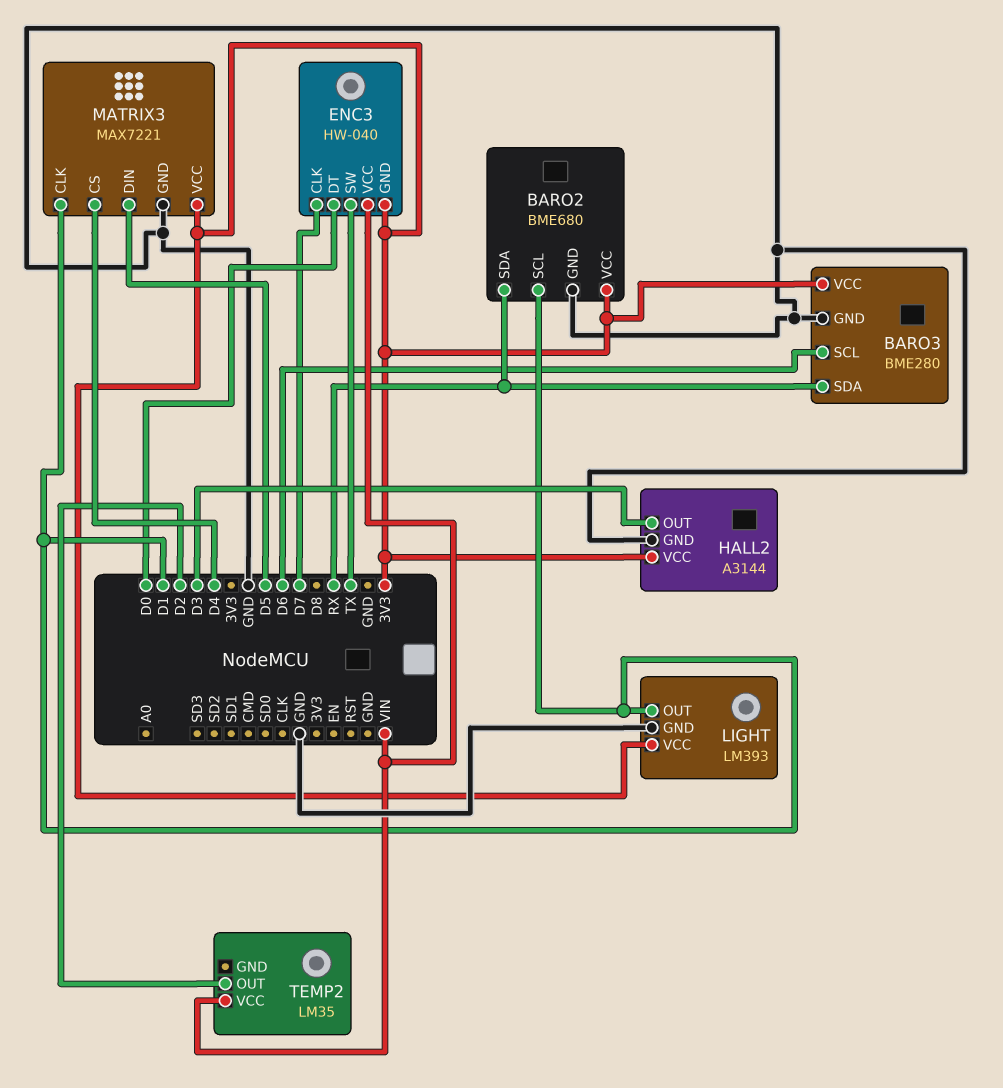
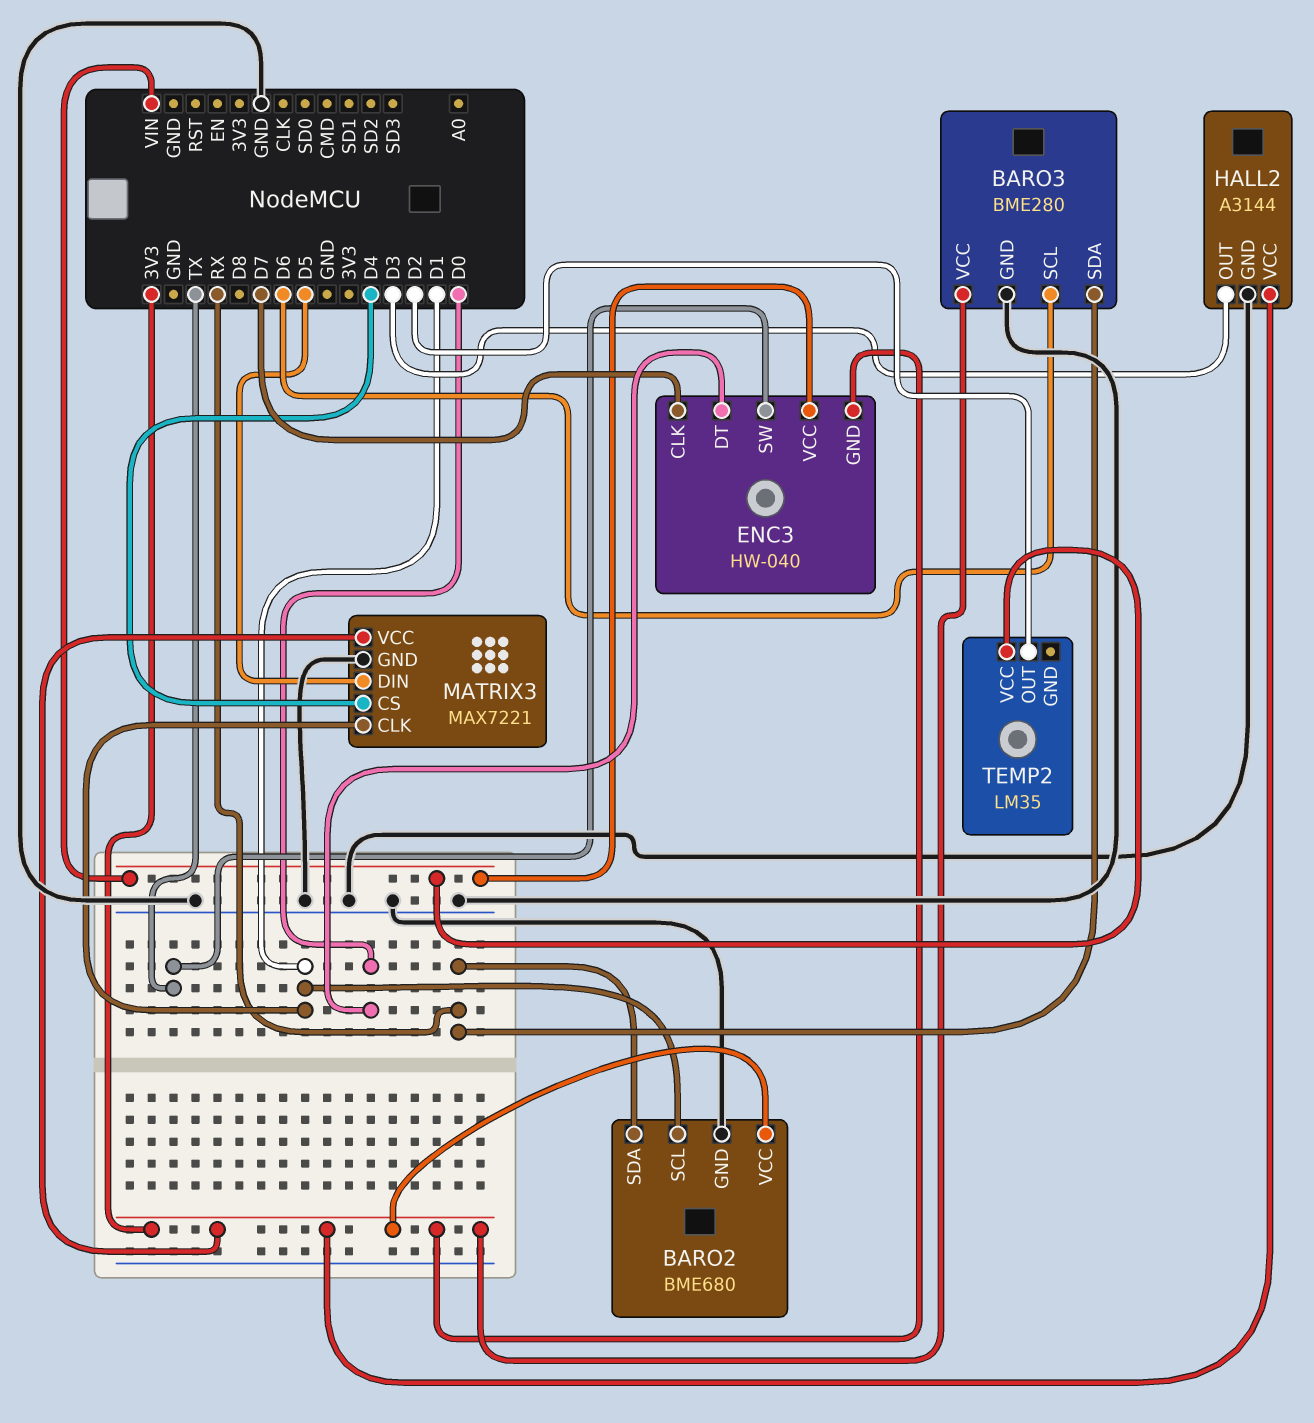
LIGHT: LM393 -> none
LIGHT pin GND: GND -> none
LIGHT pin OUT: D1 -> none
LIGHT pin VCC: 3V3 -> none

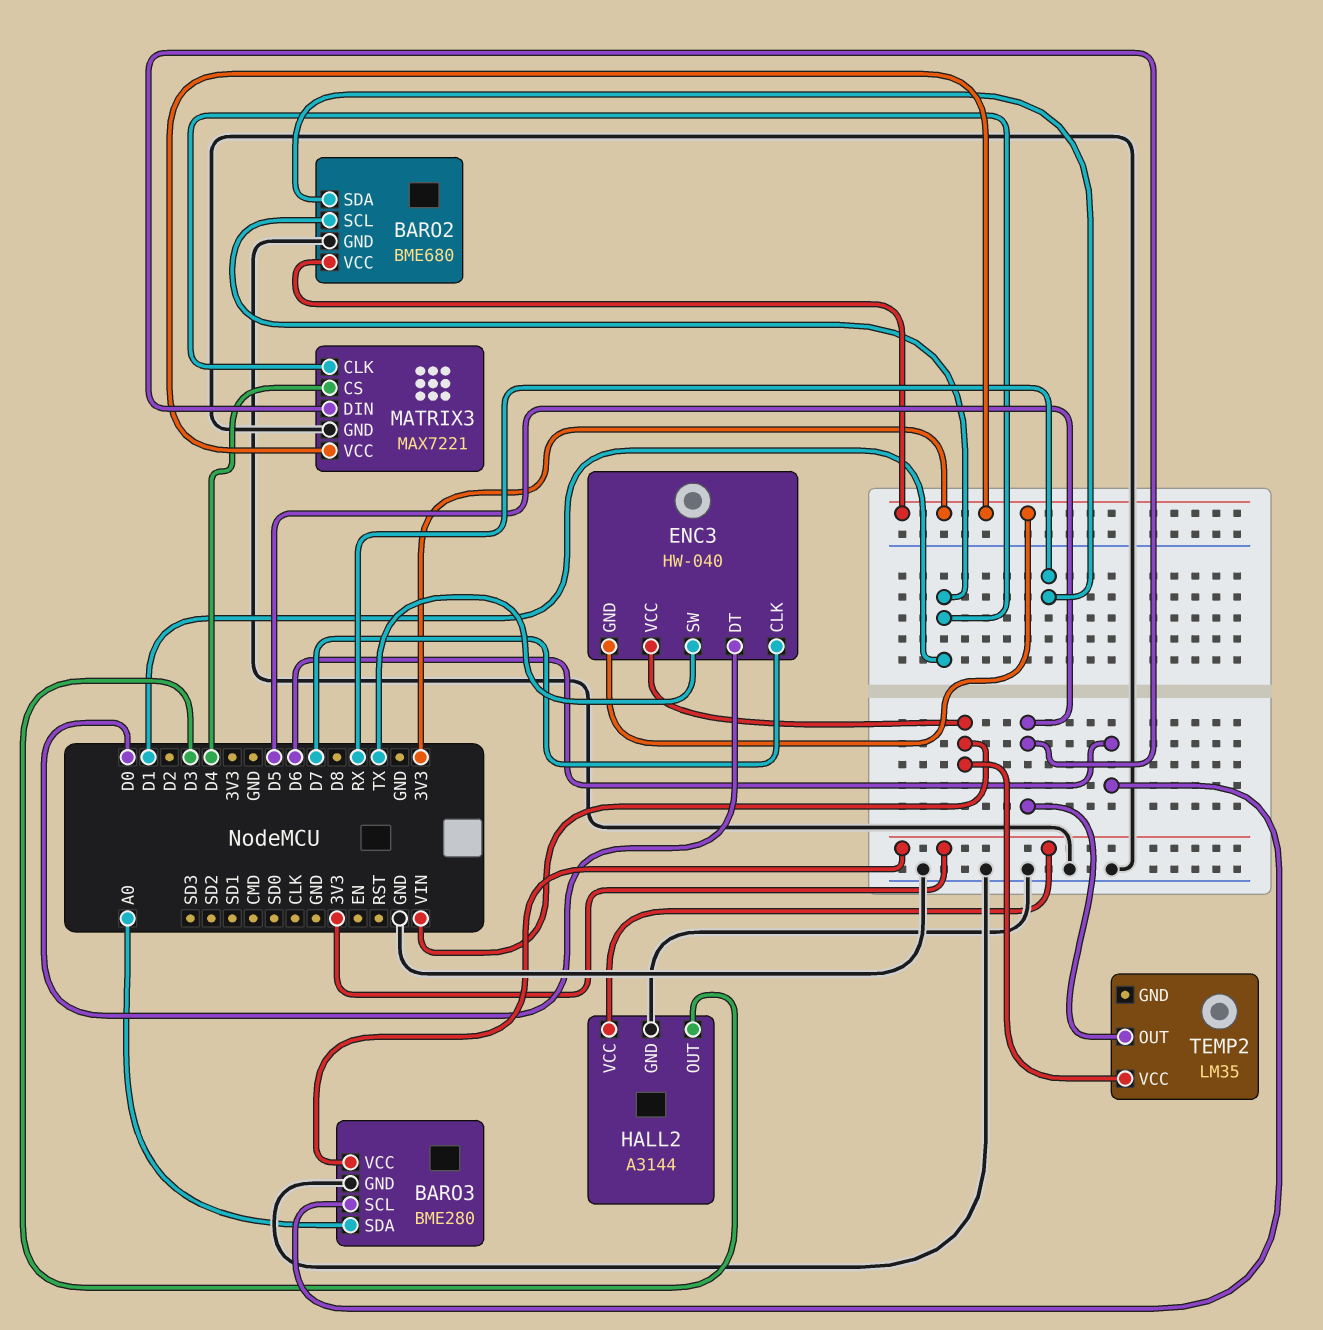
BARO3 pin SDA: RX -> A0
TEMP2 pin OUT: D2 -> D5

